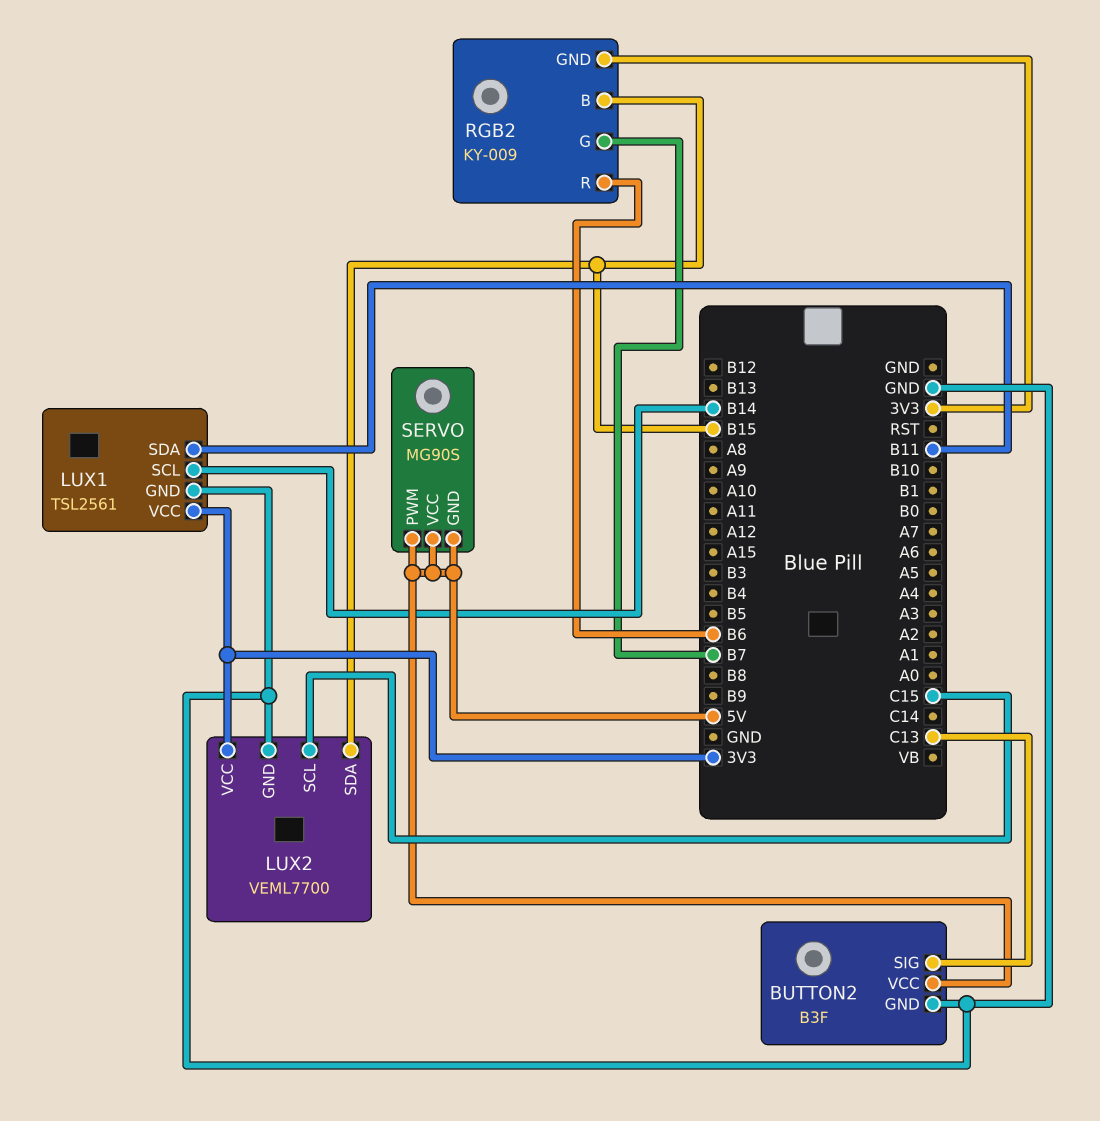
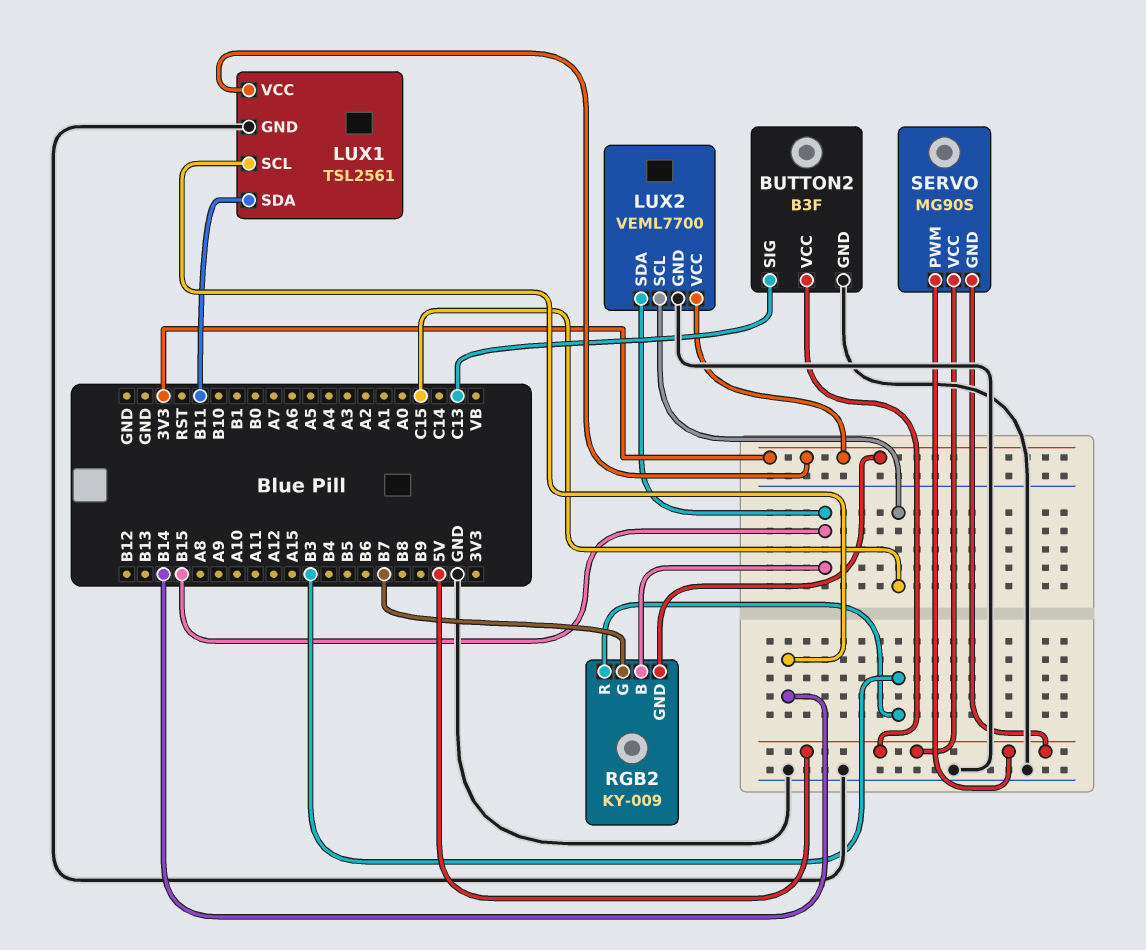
RGB2 pin R: B6 -> B3

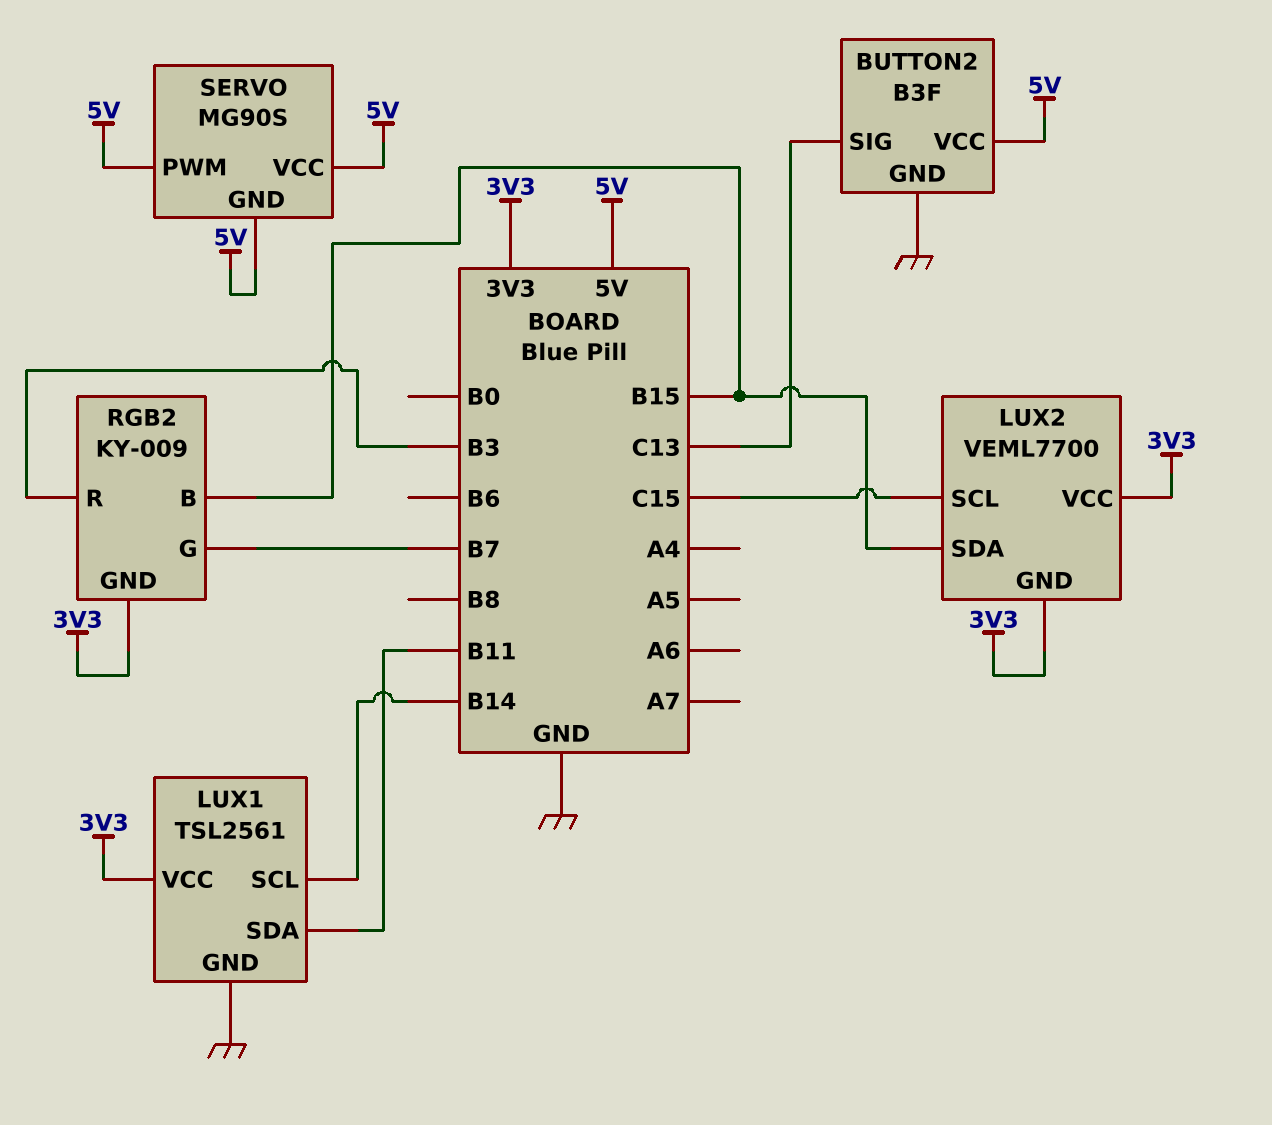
LUX2 pin GND: GND -> 3V3

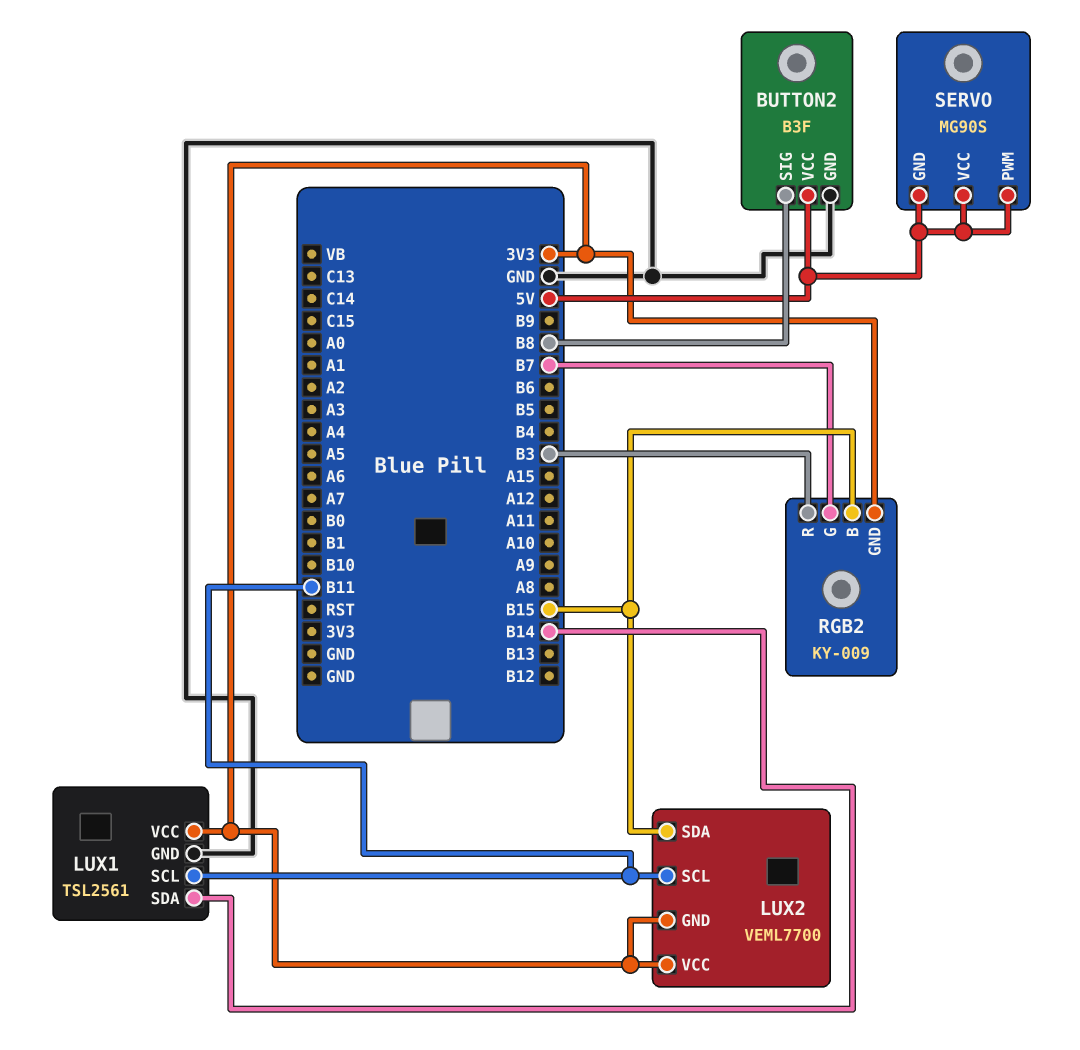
BUTTON2 pin SIG: C13 -> B8
LUX1 pin SCL: B14 -> B11
LUX1 pin SDA: B11 -> B14
LUX2 pin SCL: C15 -> B11

